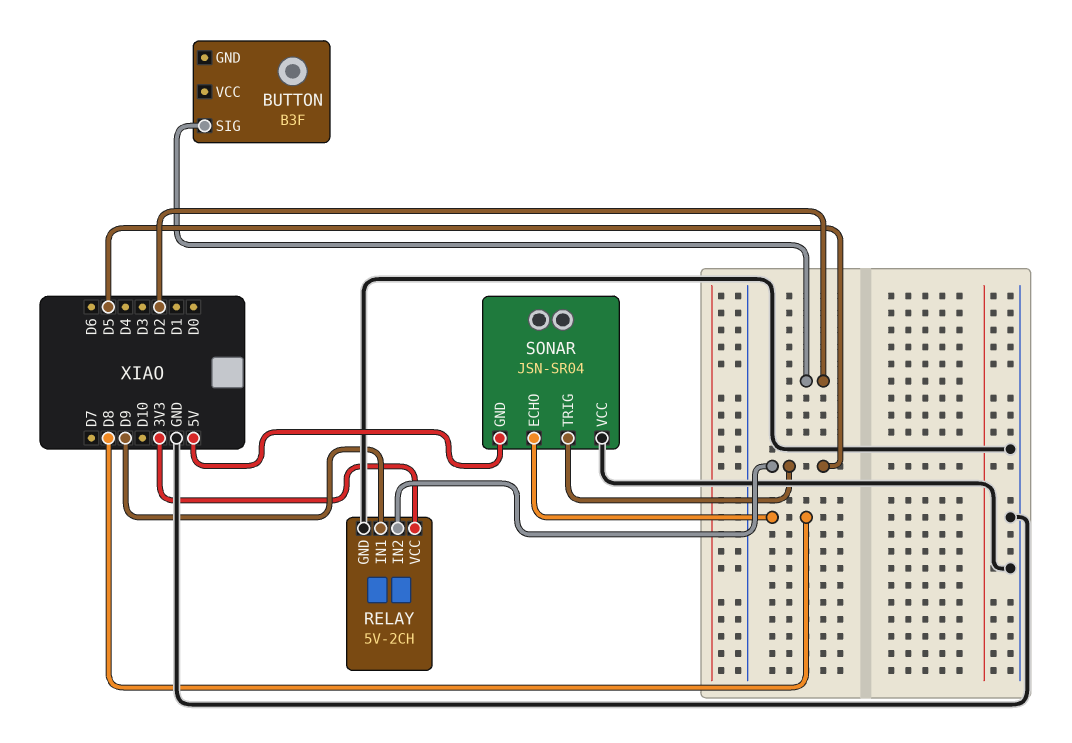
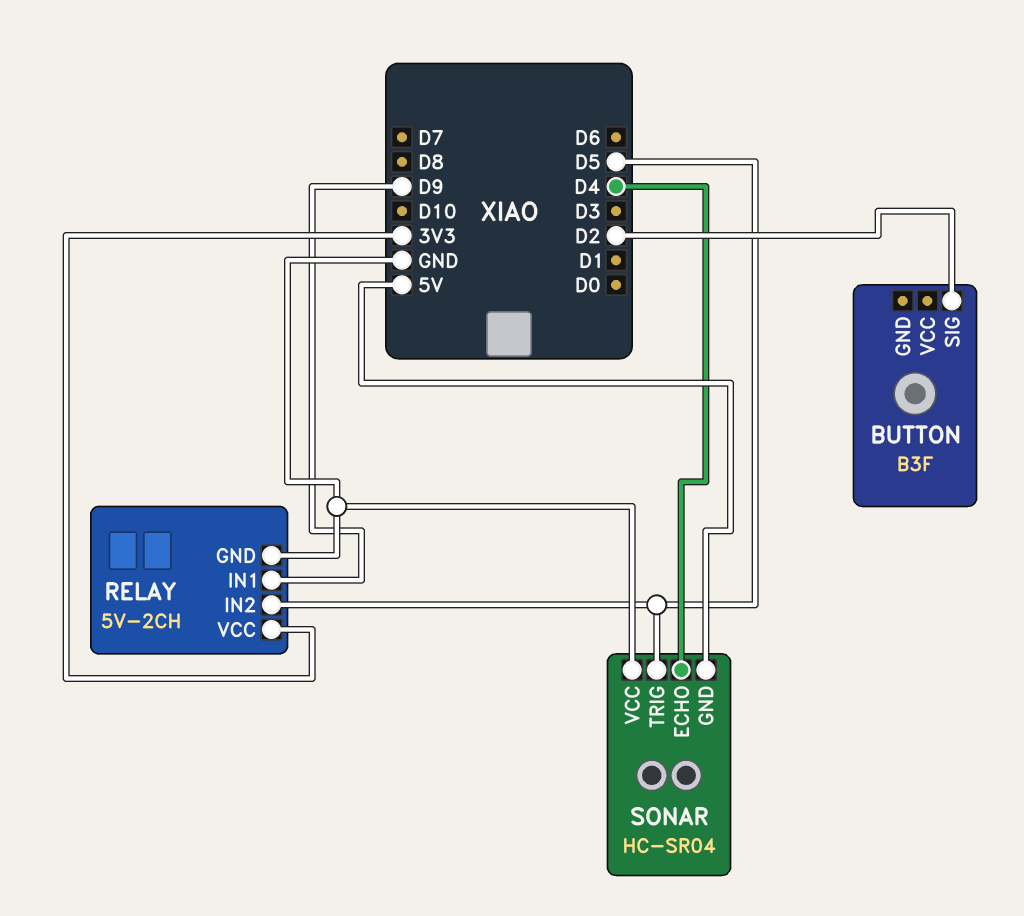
SONAR: JSN-SR04 -> HC-SR04
SONAR pin ECHO: D8 -> D4

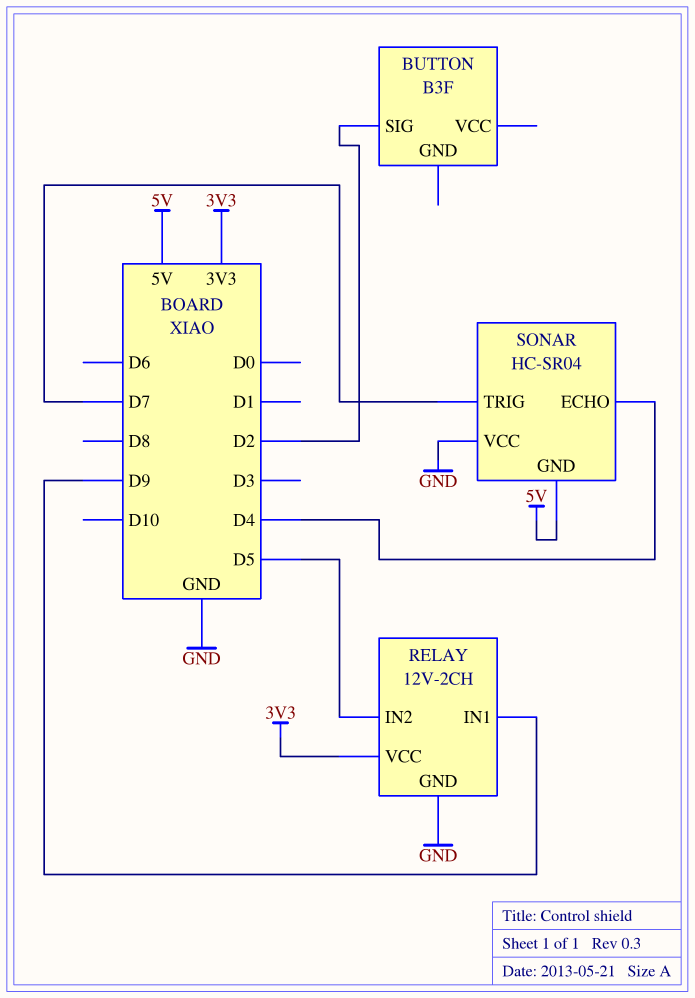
RELAY: 5V-2CH -> 12V-2CH
SONAR pin TRIG: D5 -> D7

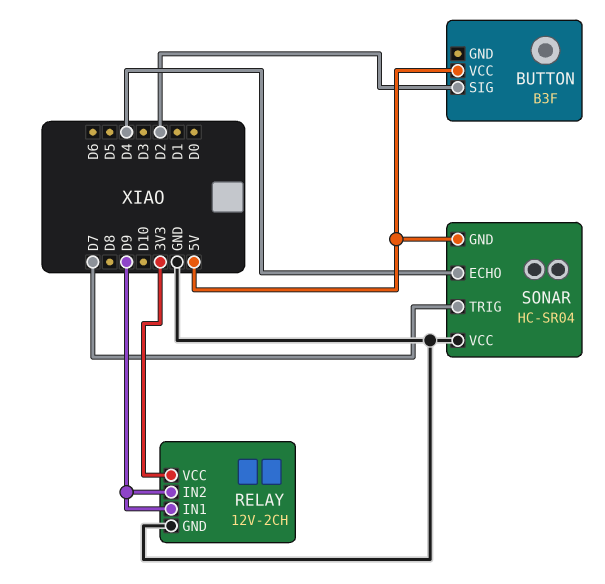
BUTTON pin VCC: none -> 5V
RELAY pin IN2: D5 -> D9

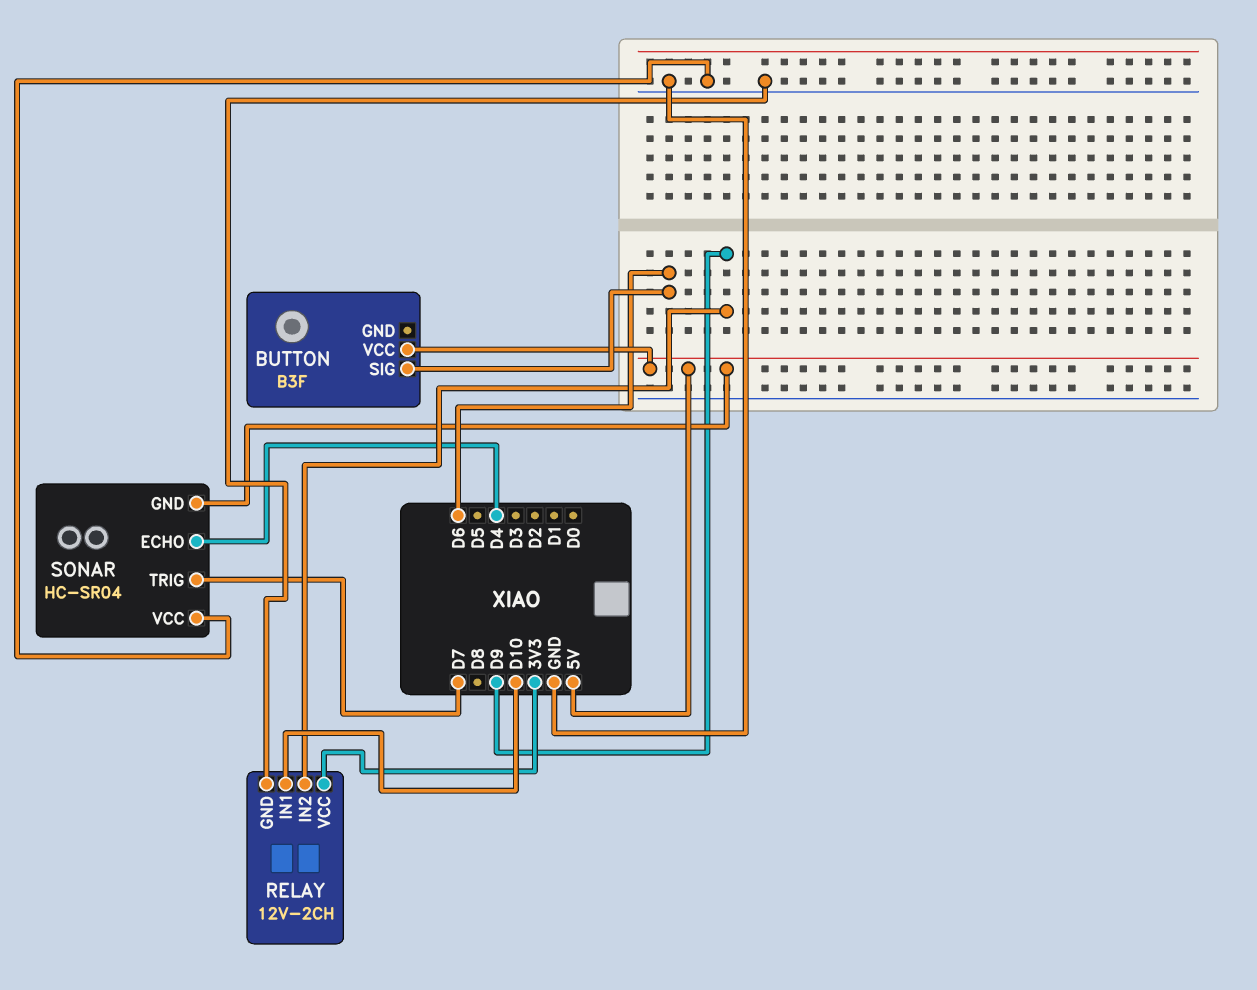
BUTTON pin SIG: D2 -> D6
RELAY pin IN1: D9 -> D10

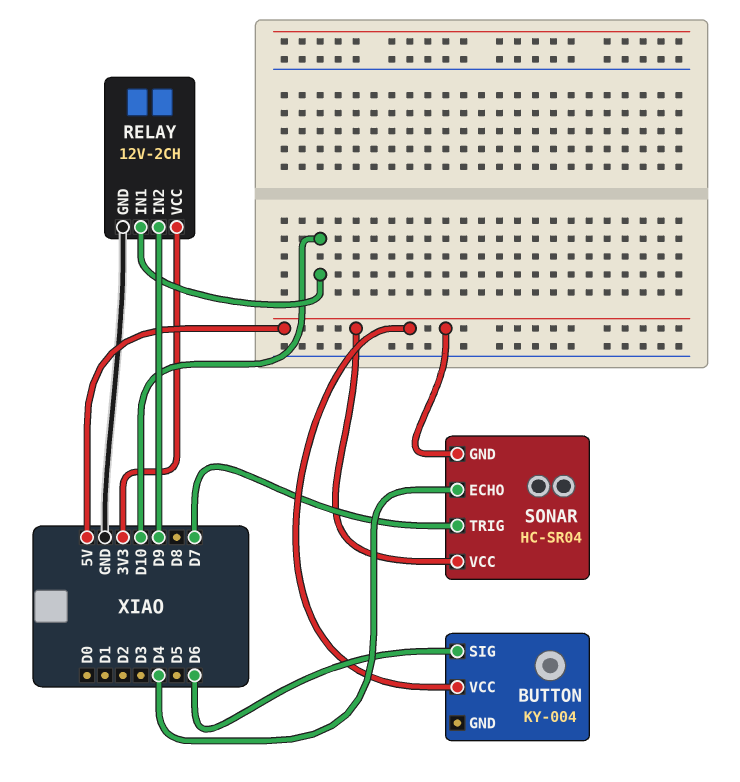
BUTTON: B3F -> KY-004
SONAR pin VCC: GND -> 5V

